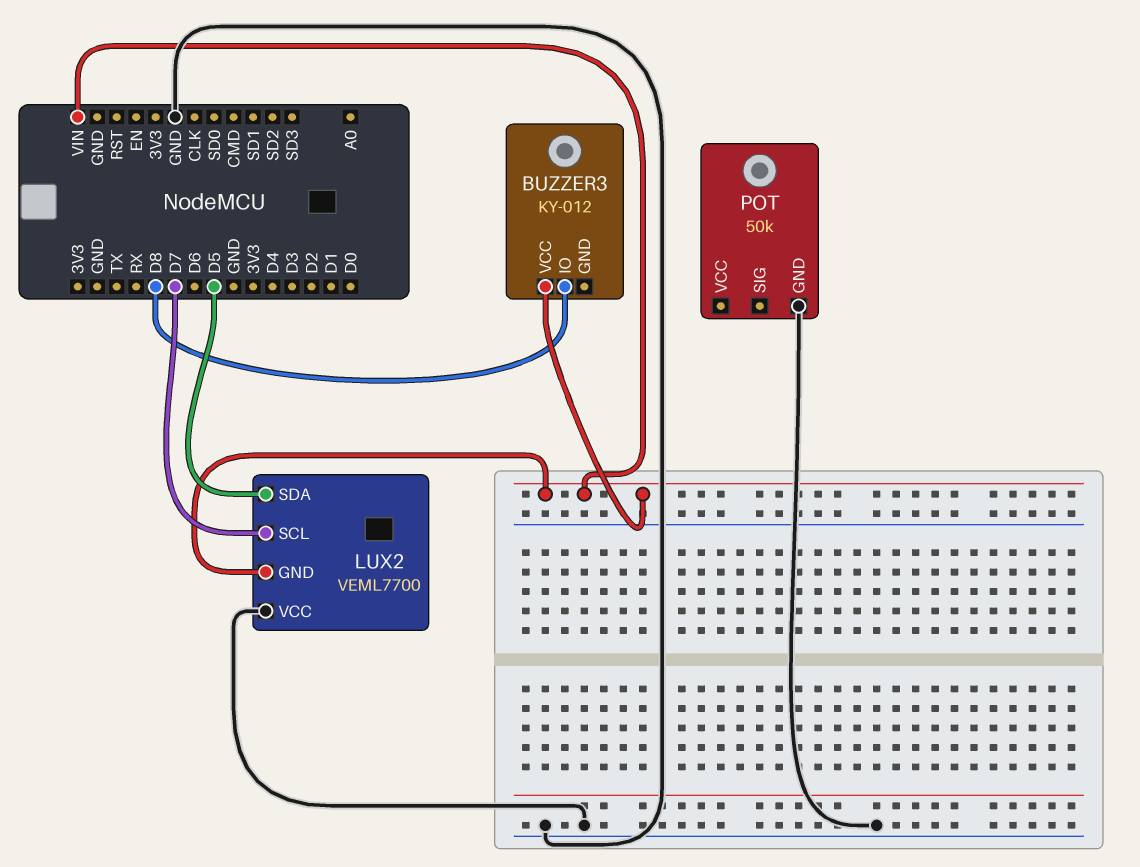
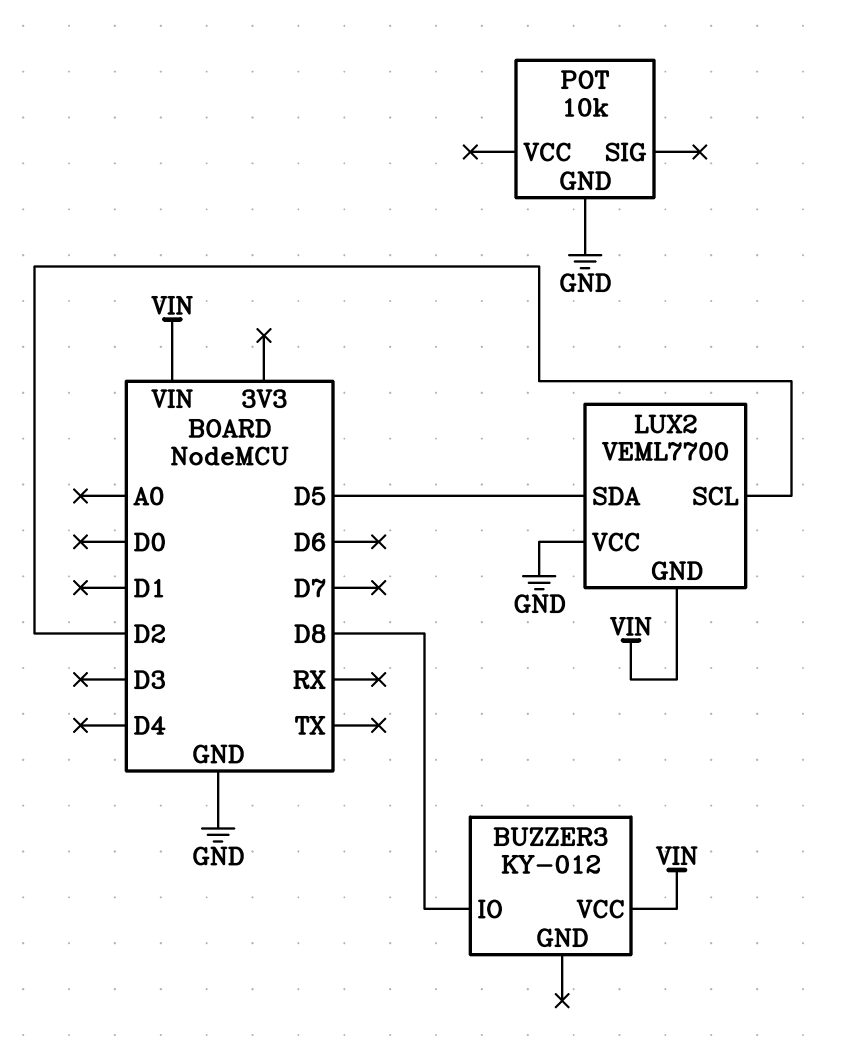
LUX2 pin SCL: D7 -> D2
POT: 50k -> 10k

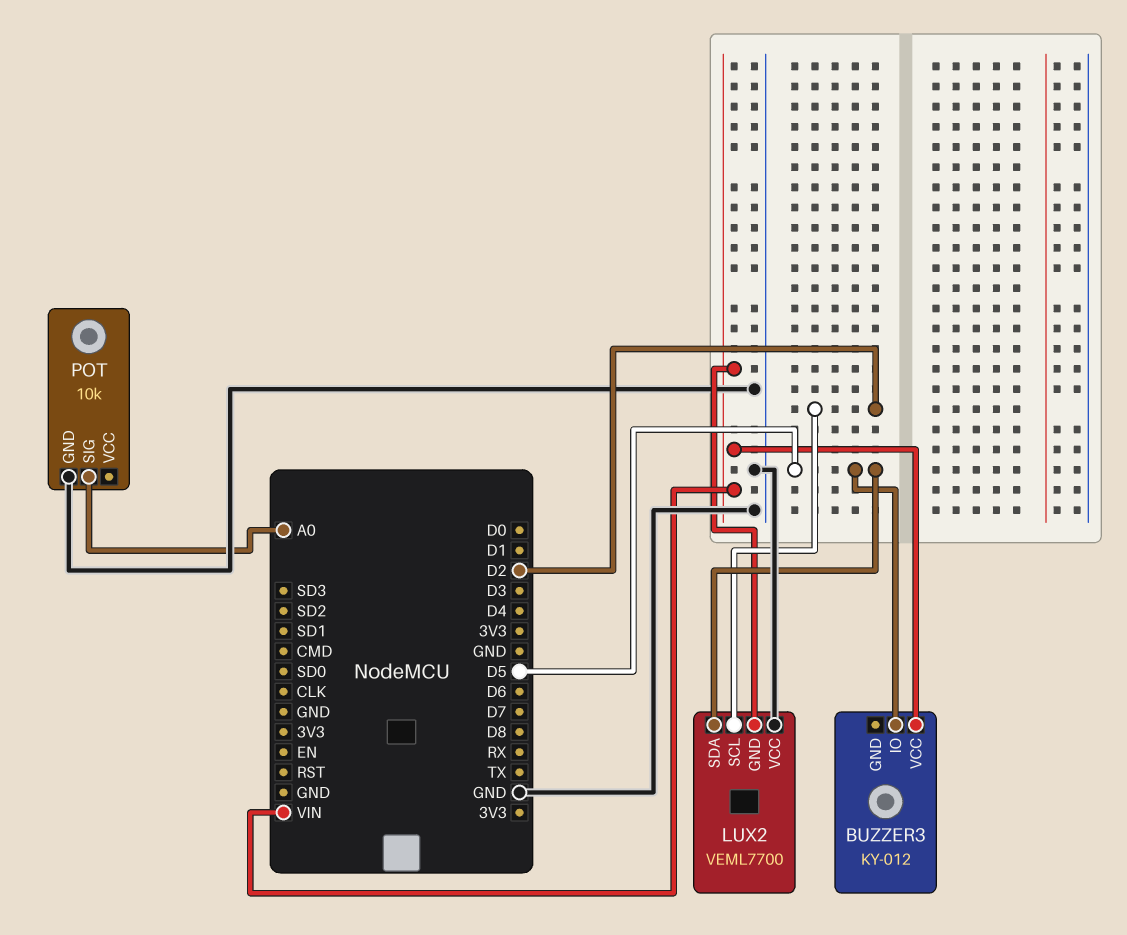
BUZZER3 pin IO: D8 -> D5
POT pin SIG: none -> A0

